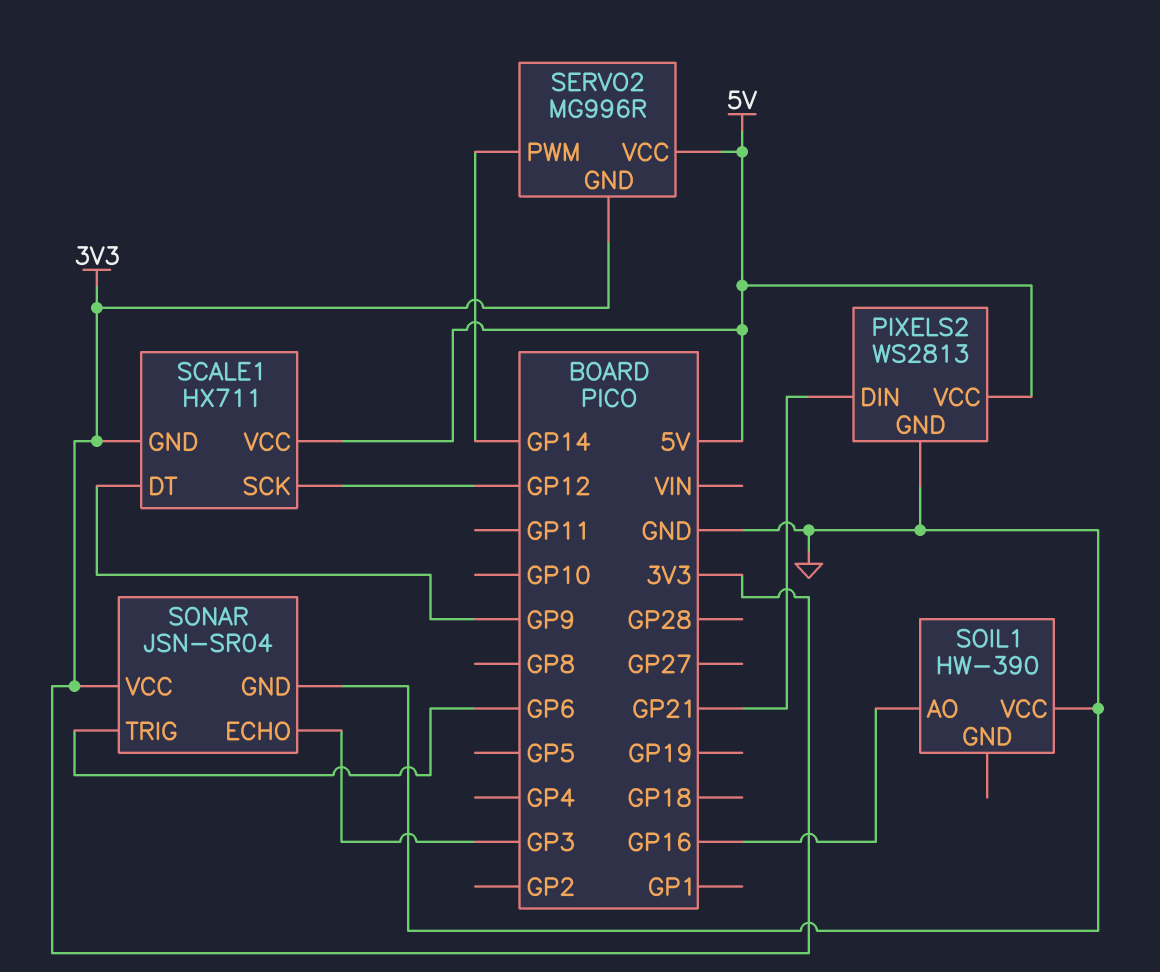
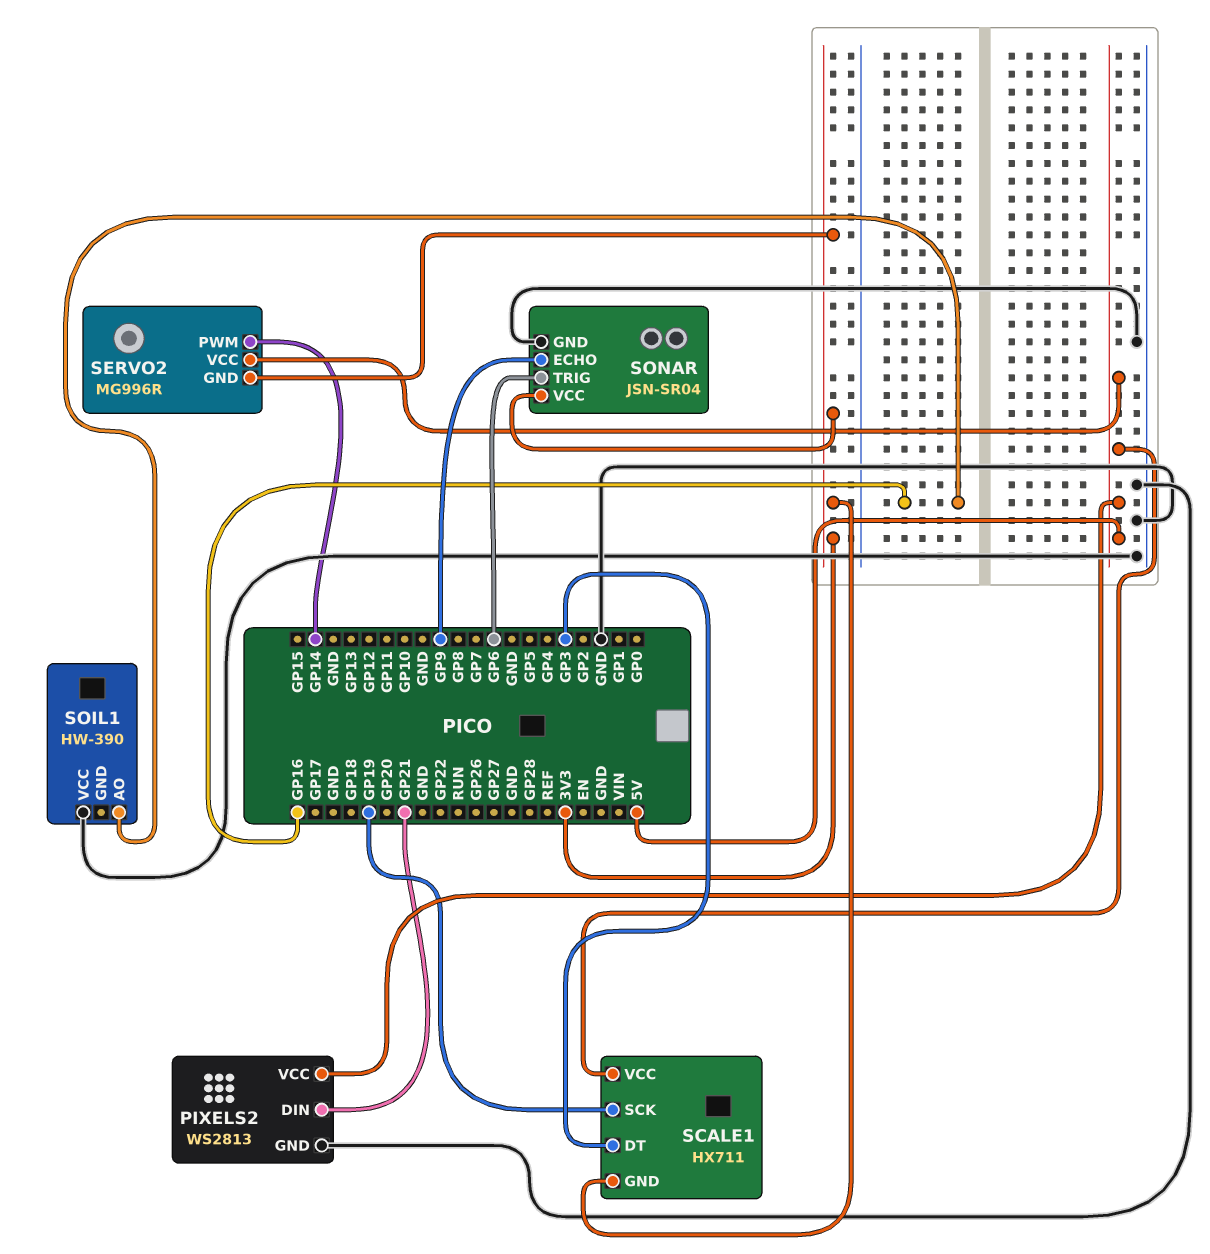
SCALE1 pin DT: GP9 -> GP3
SCALE1 pin SCK: GP12 -> GP19
SONAR pin ECHO: GP3 -> GP9

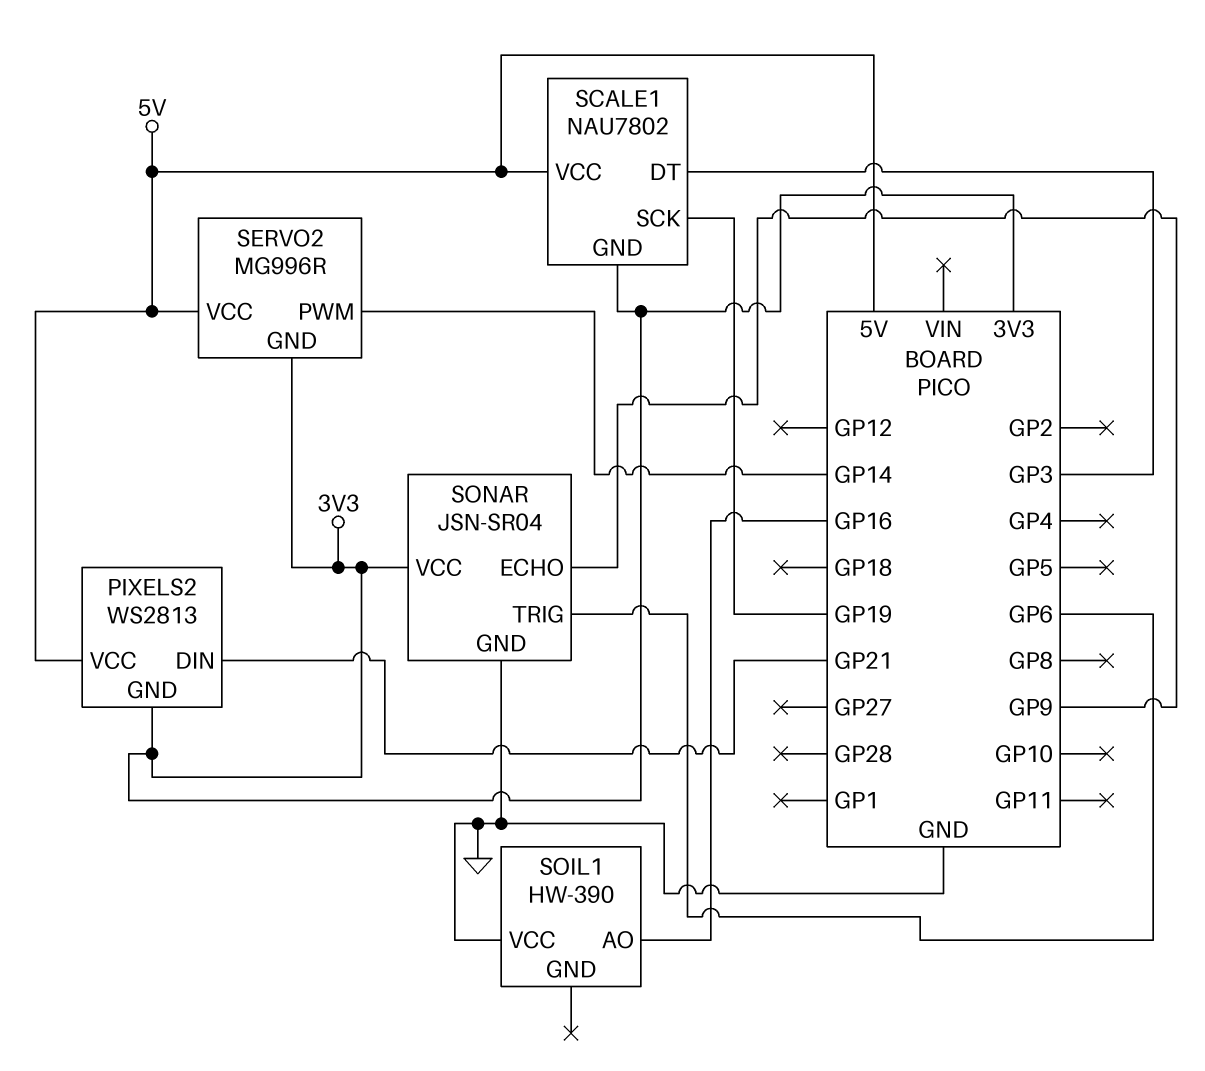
PIXELS2 pin GND: GND -> 3V3
SCALE1: HX711 -> NAU7802

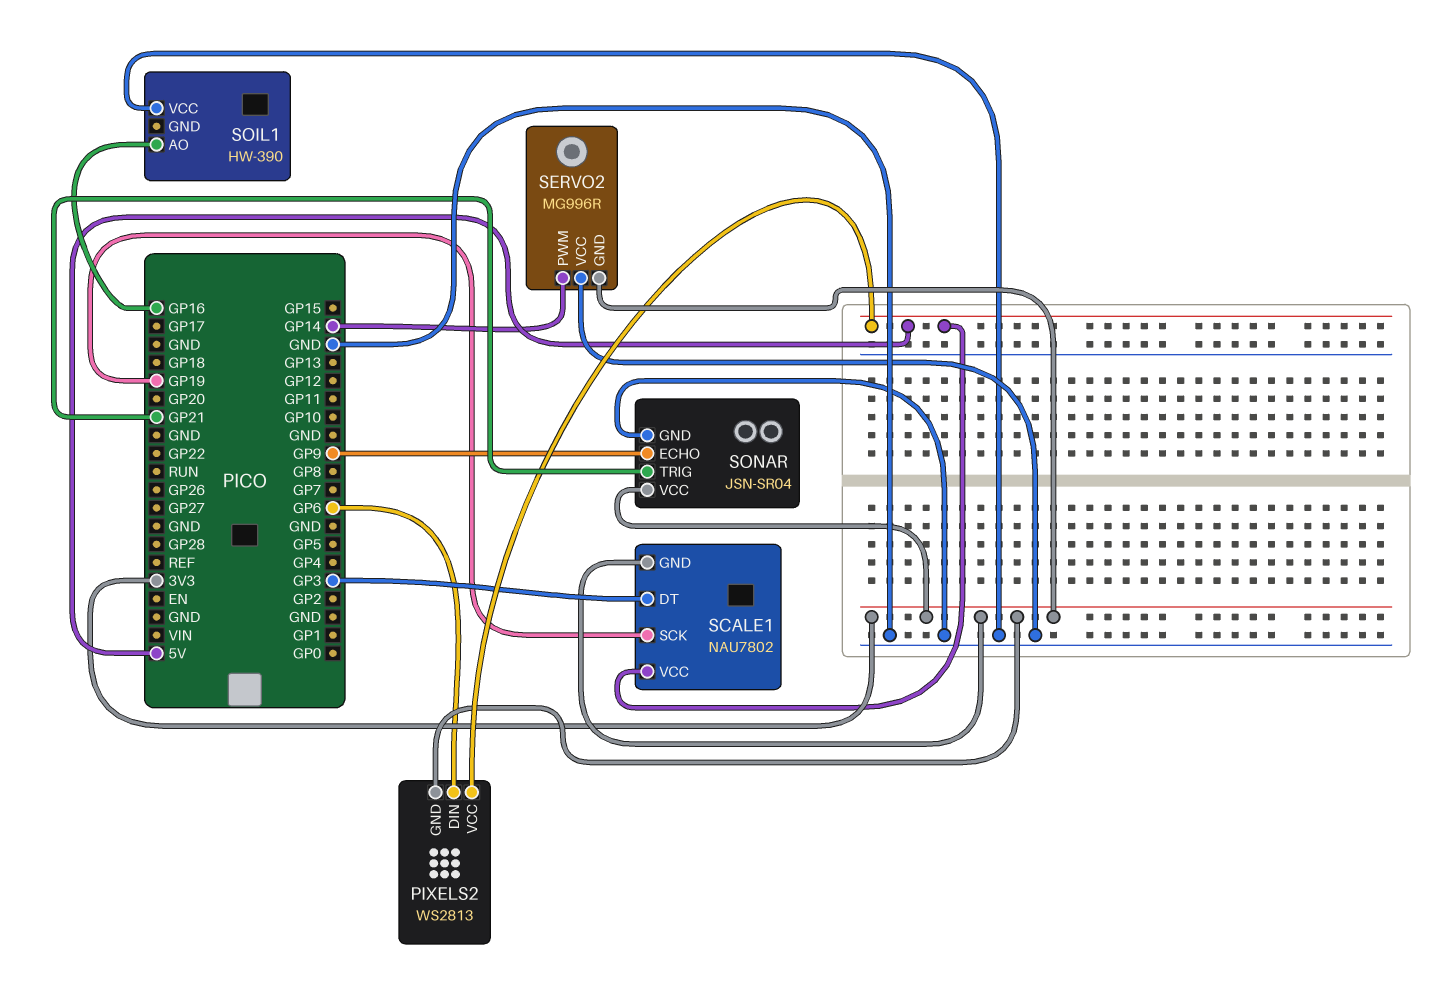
PIXELS2 pin DIN: GP21 -> GP6
SERVO2 pin VCC: 5V -> GND
SONAR pin TRIG: GP6 -> GP21

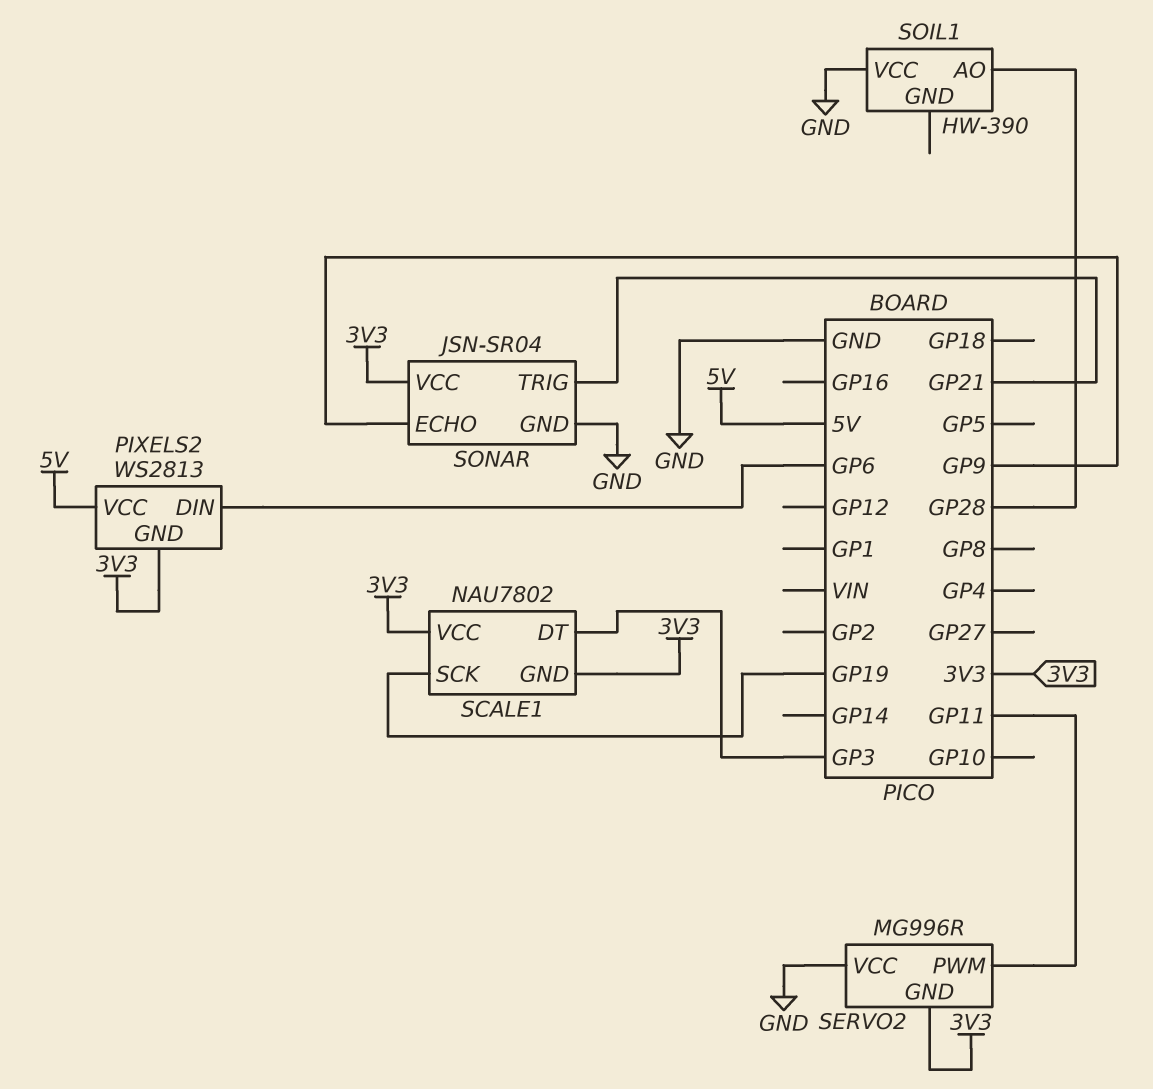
SCALE1 pin VCC: 5V -> 3V3
SERVO2 pin PWM: GP14 -> GP11
SOIL1 pin AO: GP16 -> GP28

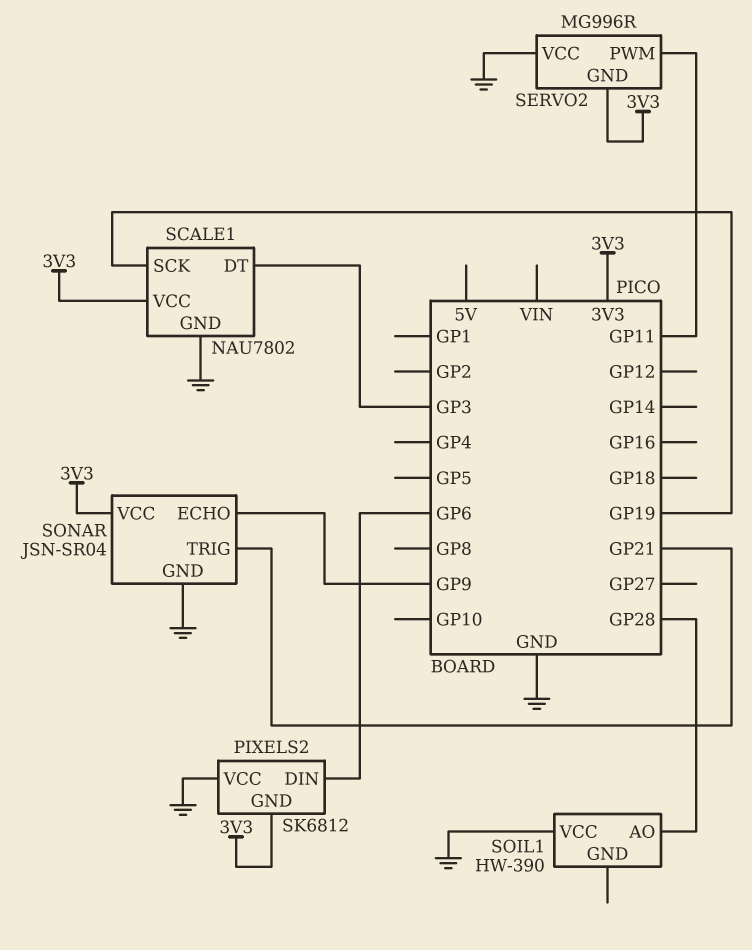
PIXELS2: WS2813 -> SK6812
PIXELS2 pin VCC: 5V -> GND
SCALE1 pin GND: 3V3 -> GND

